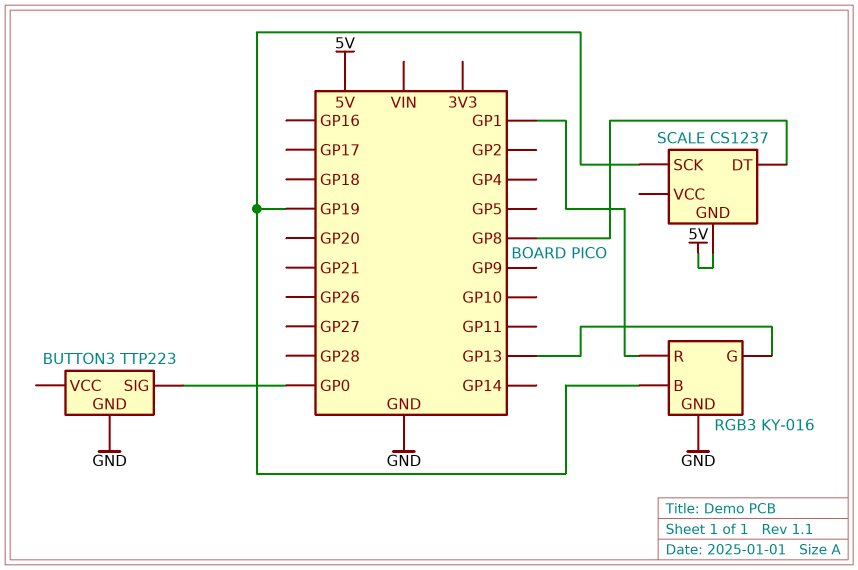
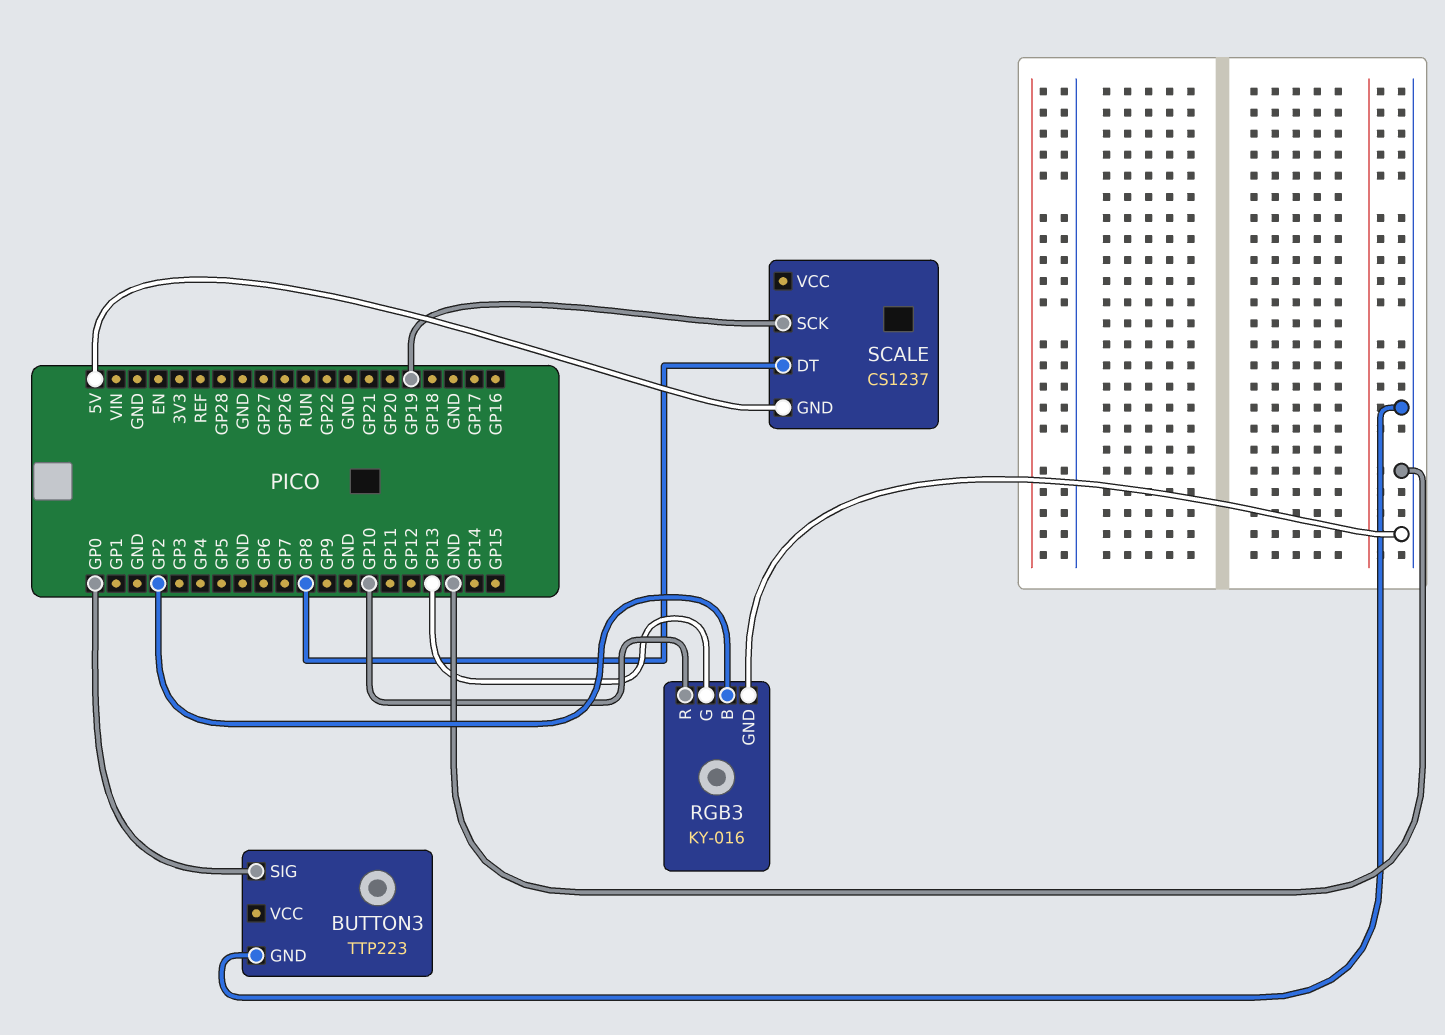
RGB3 pin B: GP19 -> GP2
RGB3 pin R: GP1 -> GP10

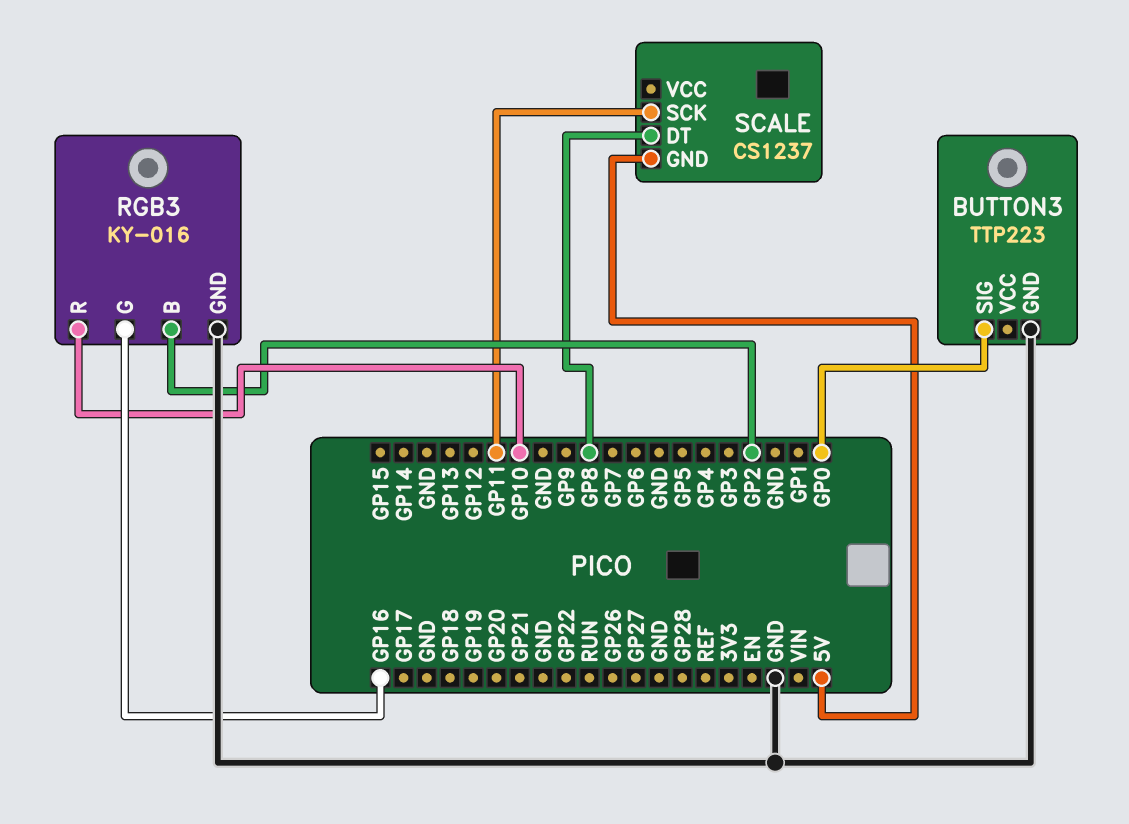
RGB3 pin G: GP13 -> GP16
SCALE pin SCK: GP19 -> GP11

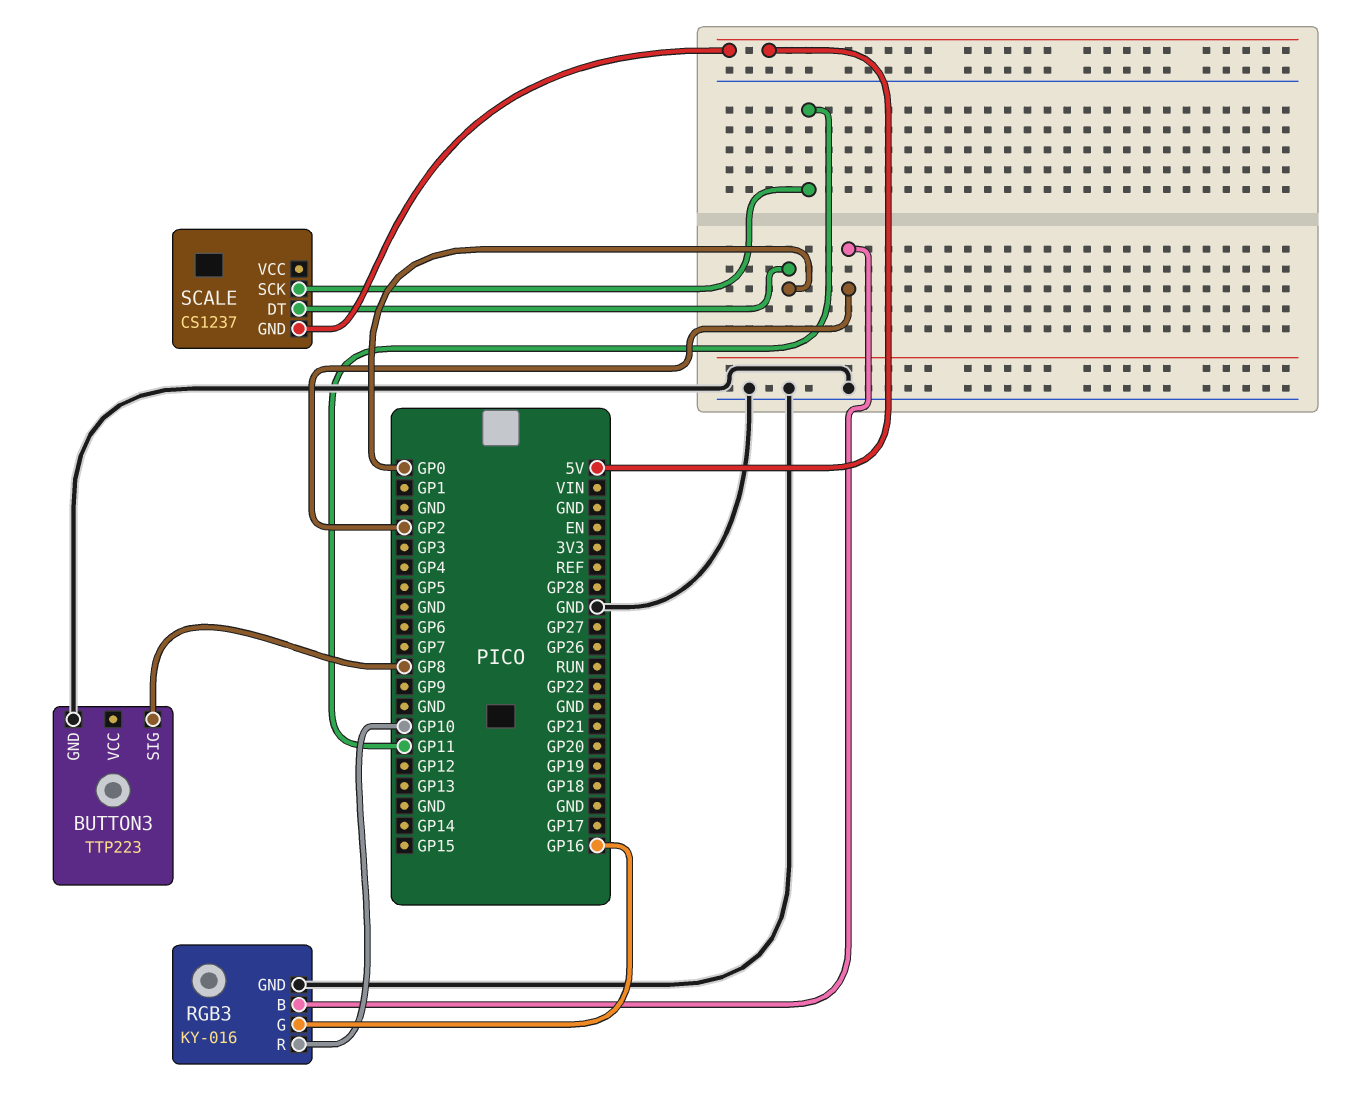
BUTTON3 pin SIG: GP0 -> GP8
SCALE pin DT: GP8 -> GP0

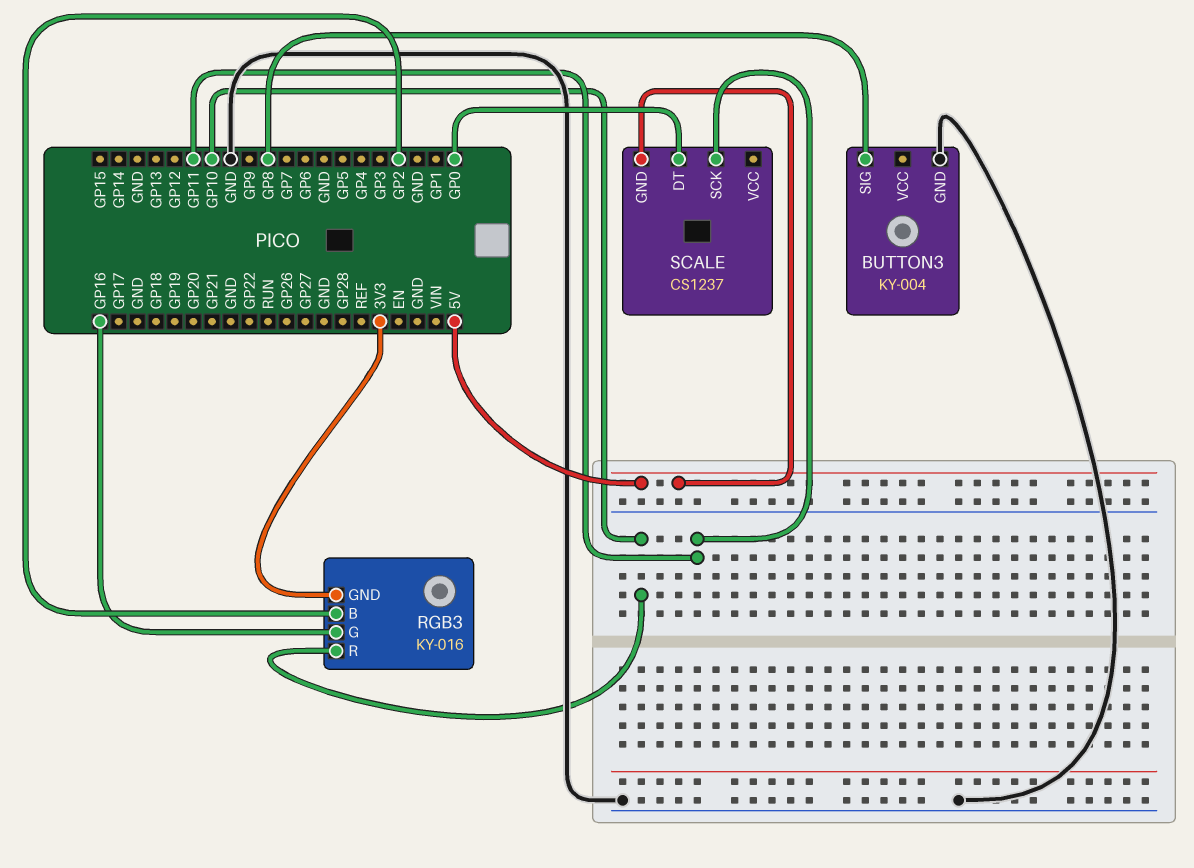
BUTTON3: TTP223 -> KY-004
RGB3 pin GND: GND -> 3V3

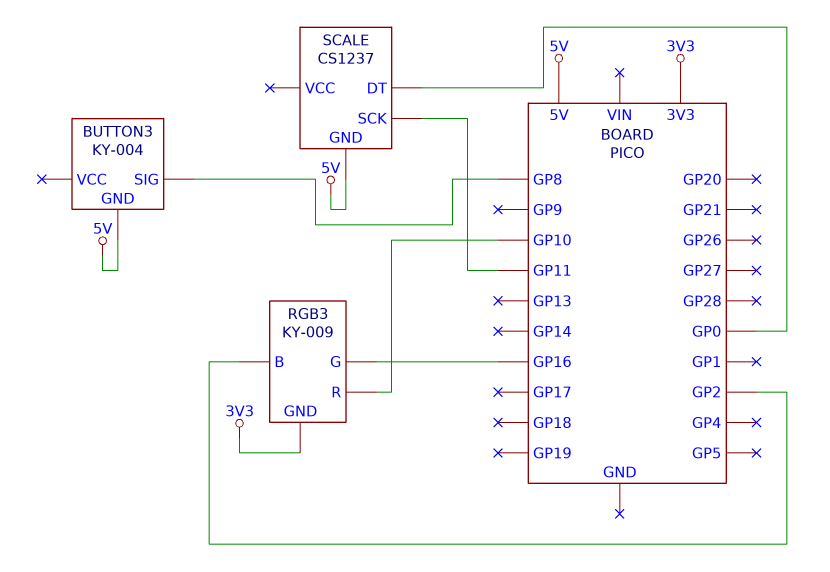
BUTTON3 pin GND: GND -> 5V
RGB3: KY-016 -> KY-009

